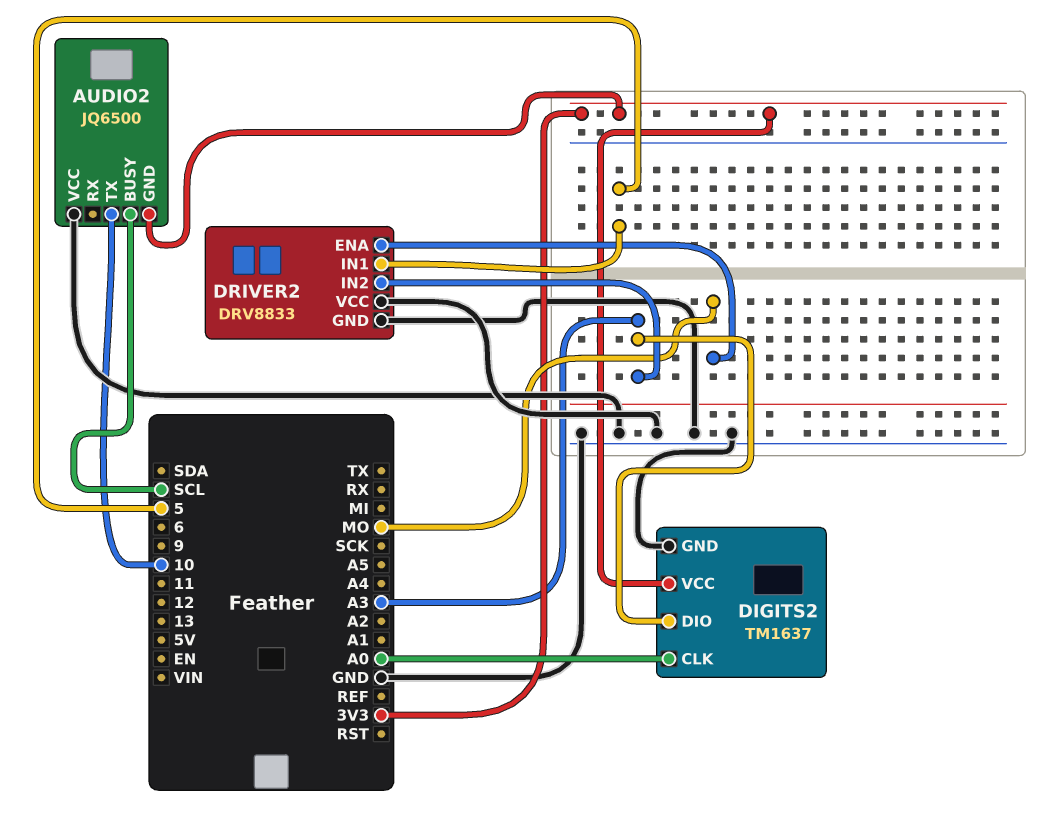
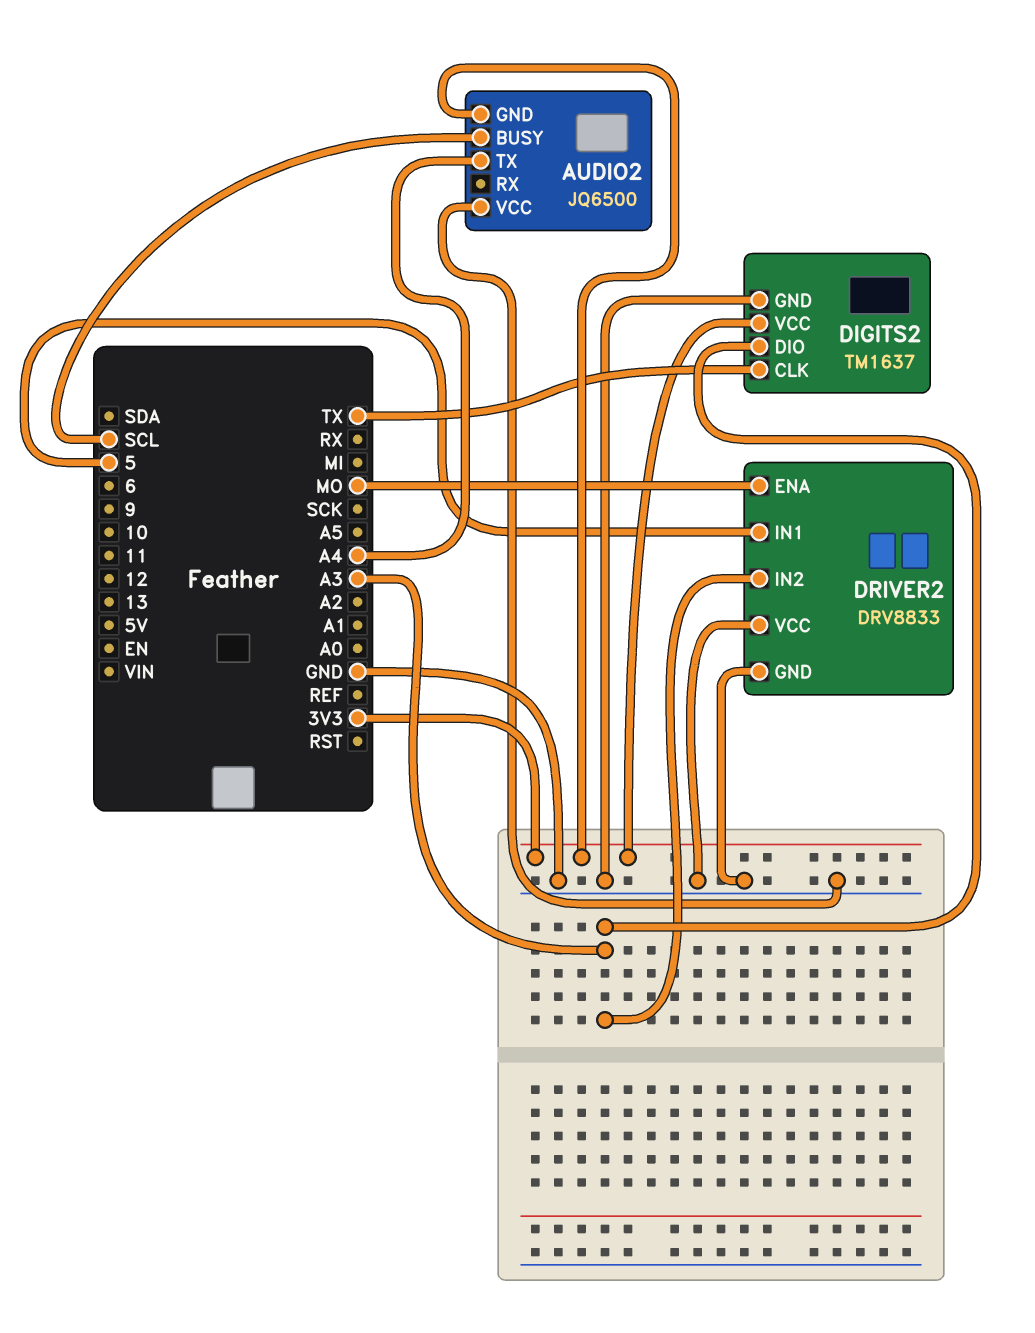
AUDIO2 pin TX: 10 -> A4
DIGITS2 pin CLK: A0 -> TX

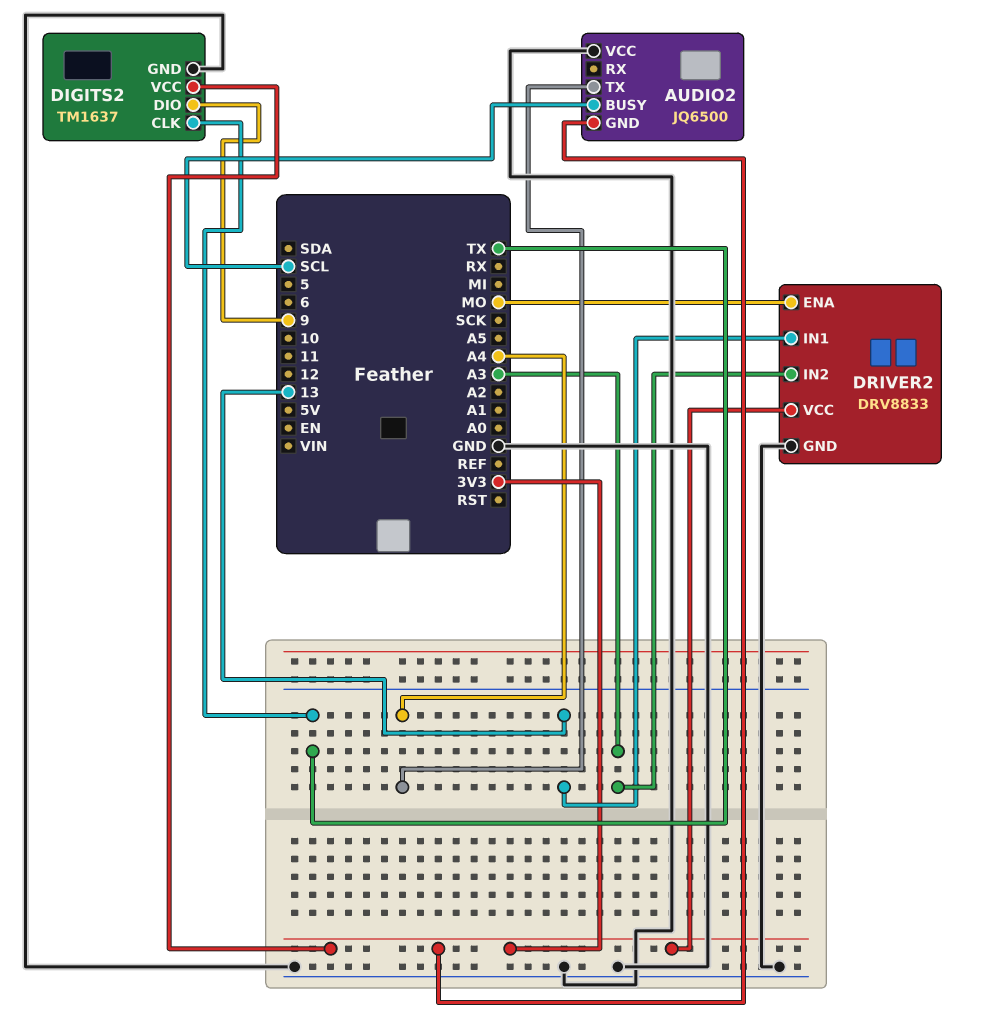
DIGITS2 pin DIO: A3 -> 9
DRIVER2 pin IN1: 5 -> 13
DRIVER2 pin VCC: GND -> 3V3

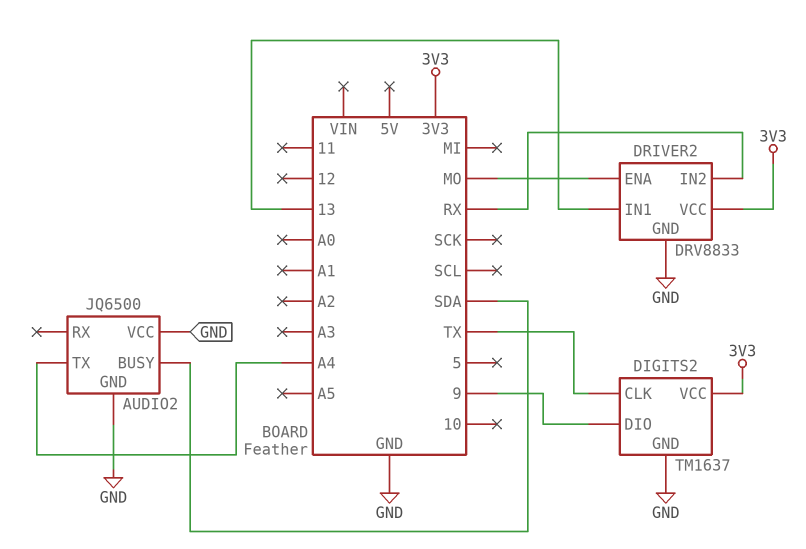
AUDIO2 pin BUSY: SCL -> SDA
AUDIO2 pin GND: 3V3 -> GND
DRIVER2 pin IN2: A3 -> RX

